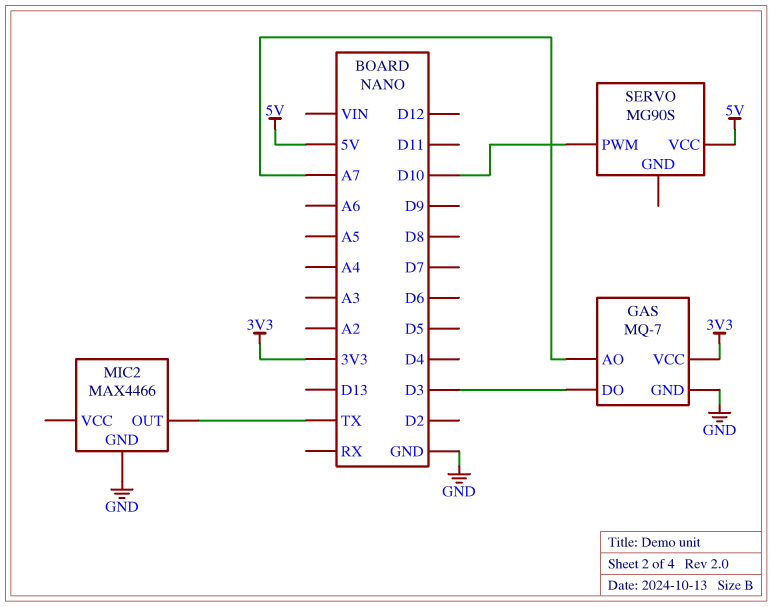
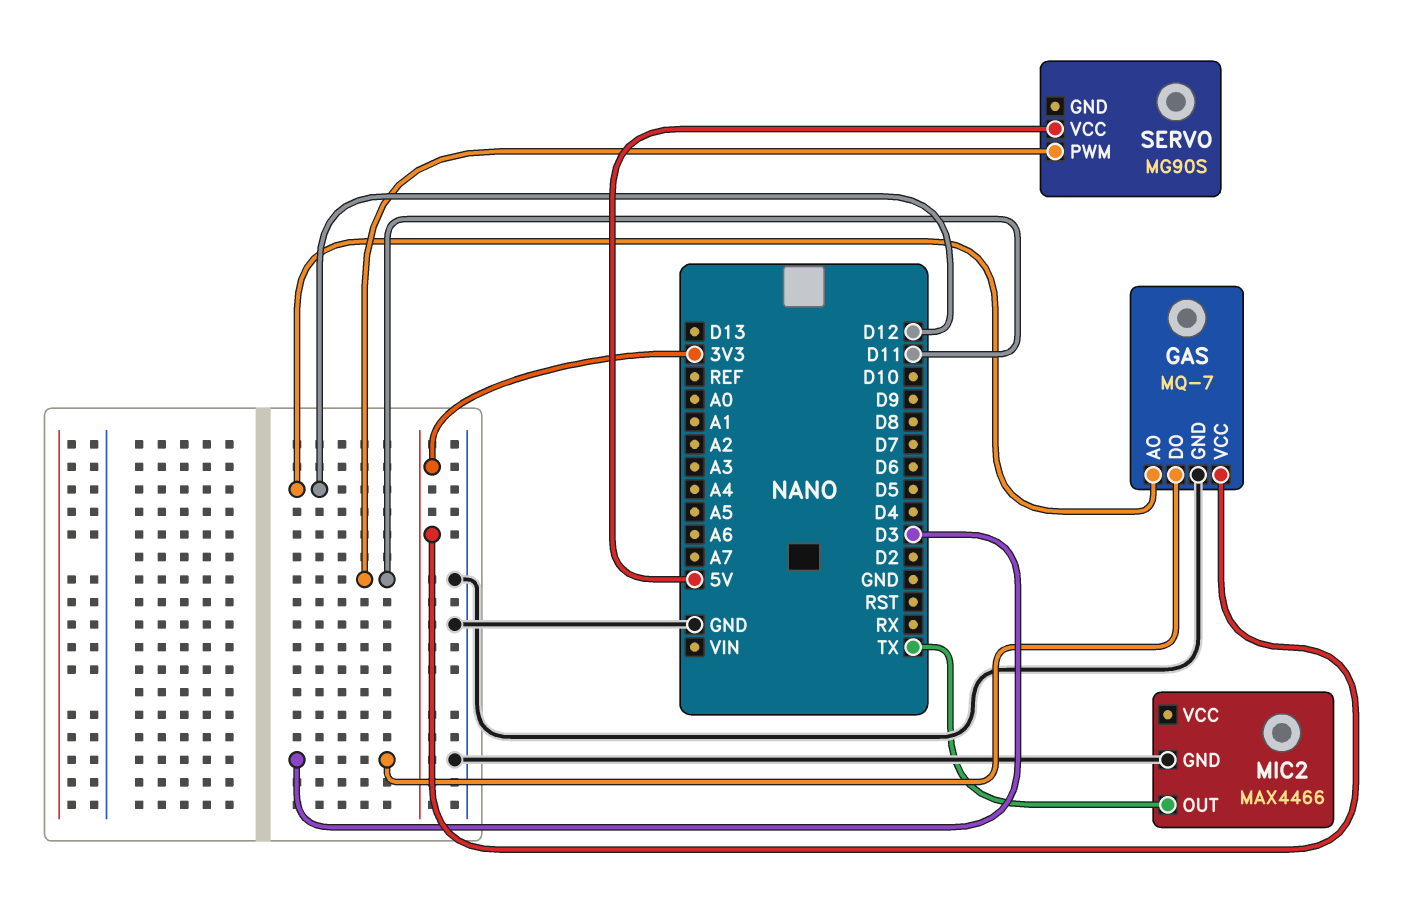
GAS pin AO: A7 -> D12
SERVO pin PWM: D10 -> D11

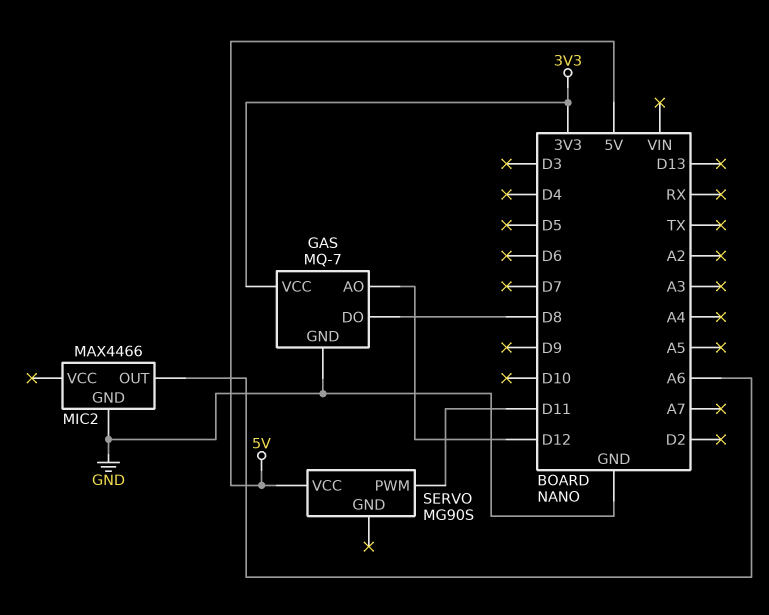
GAS pin DO: D3 -> D8
MIC2 pin OUT: TX -> A6

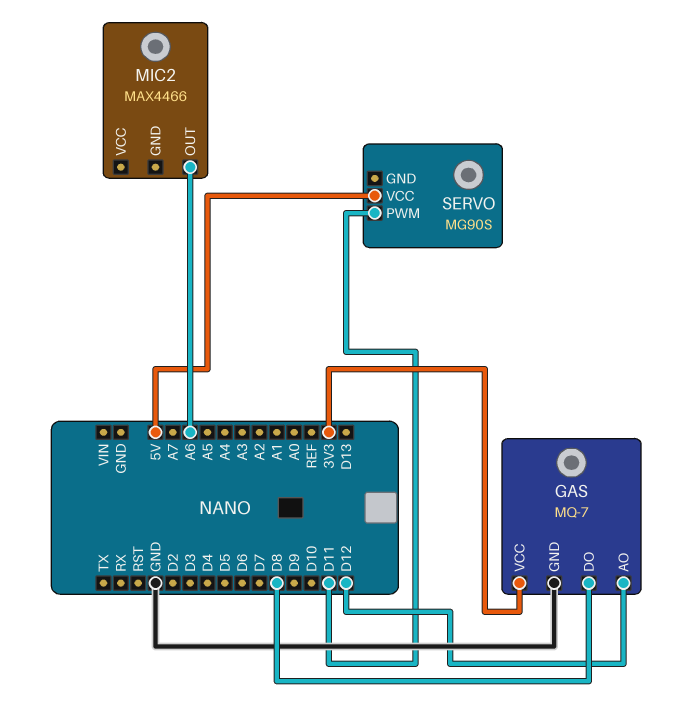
MIC2 pin GND: GND -> none

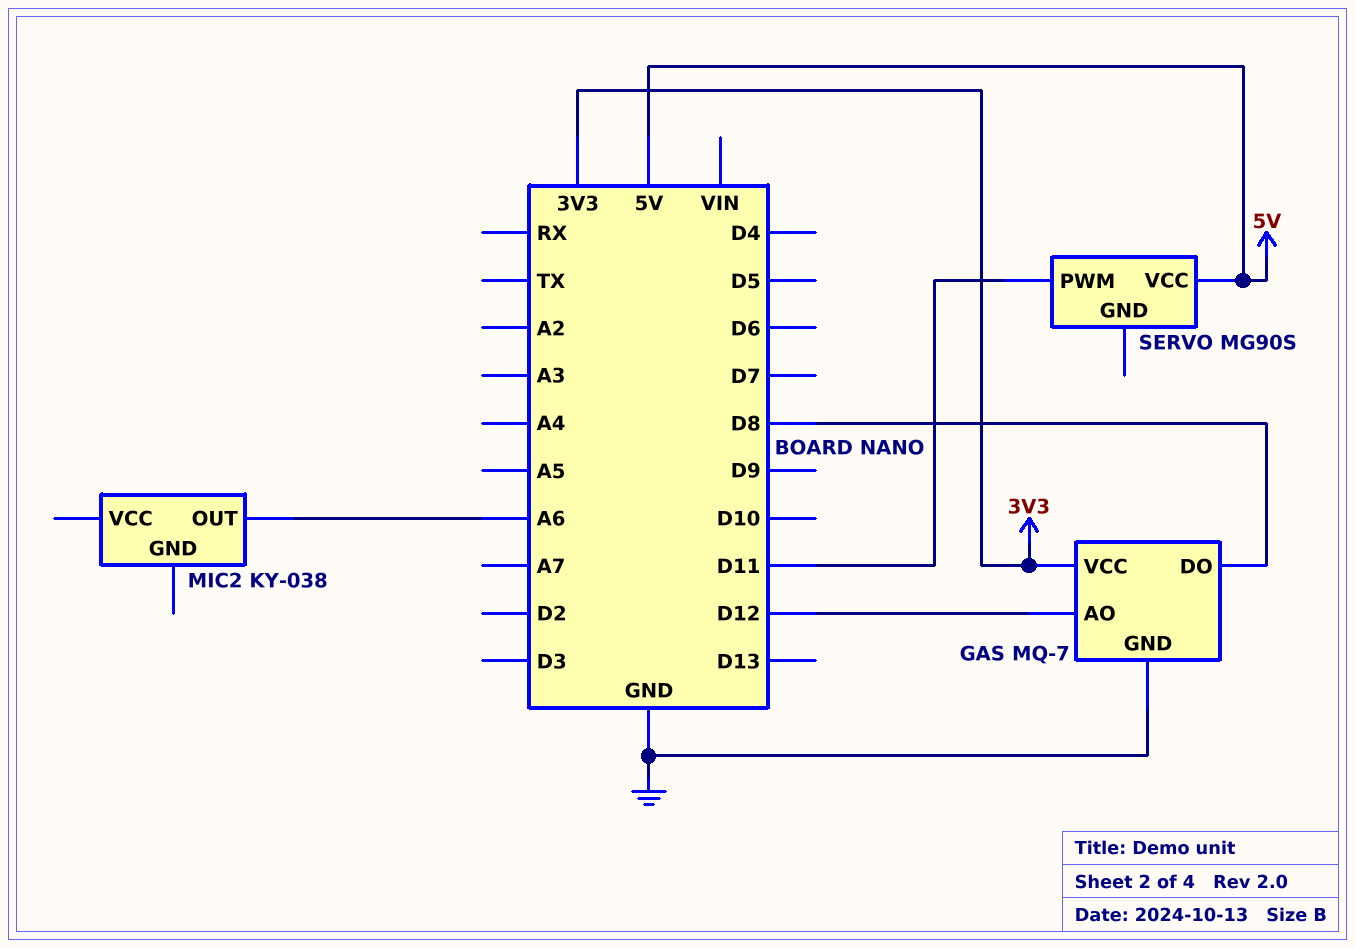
MIC2: MAX4466 -> KY-038

